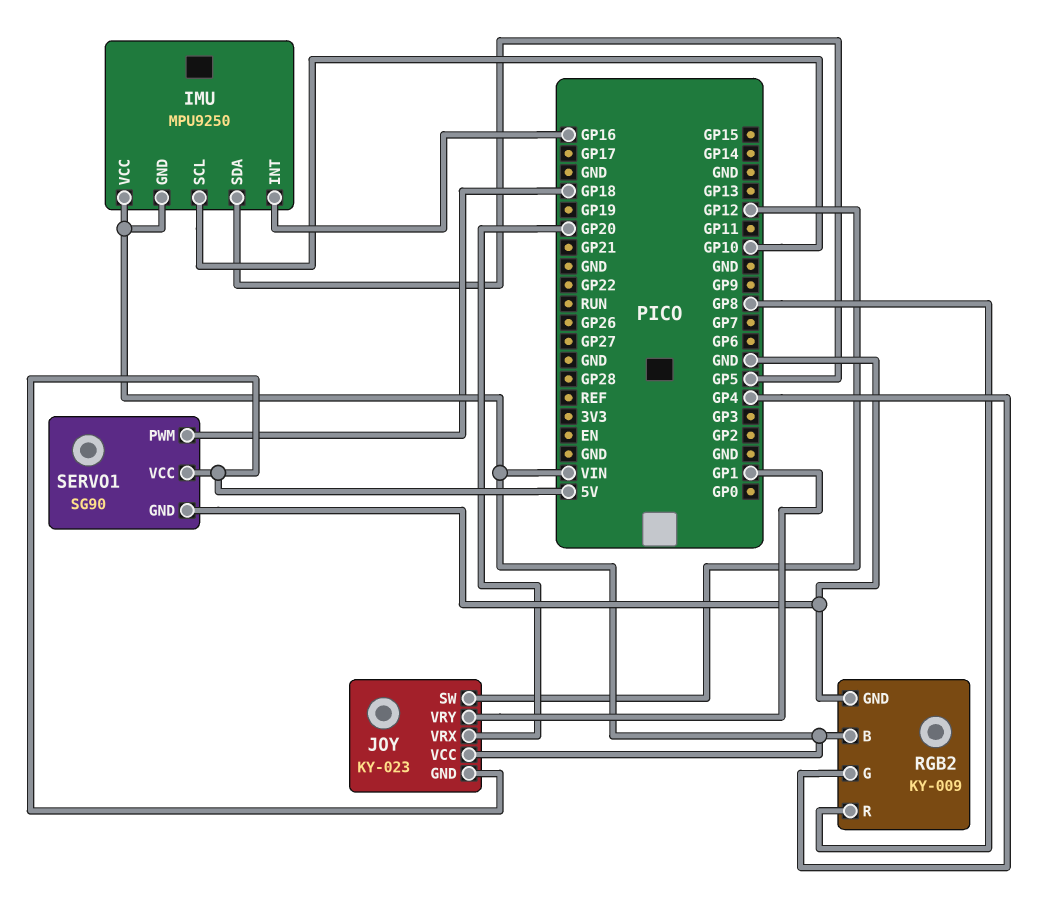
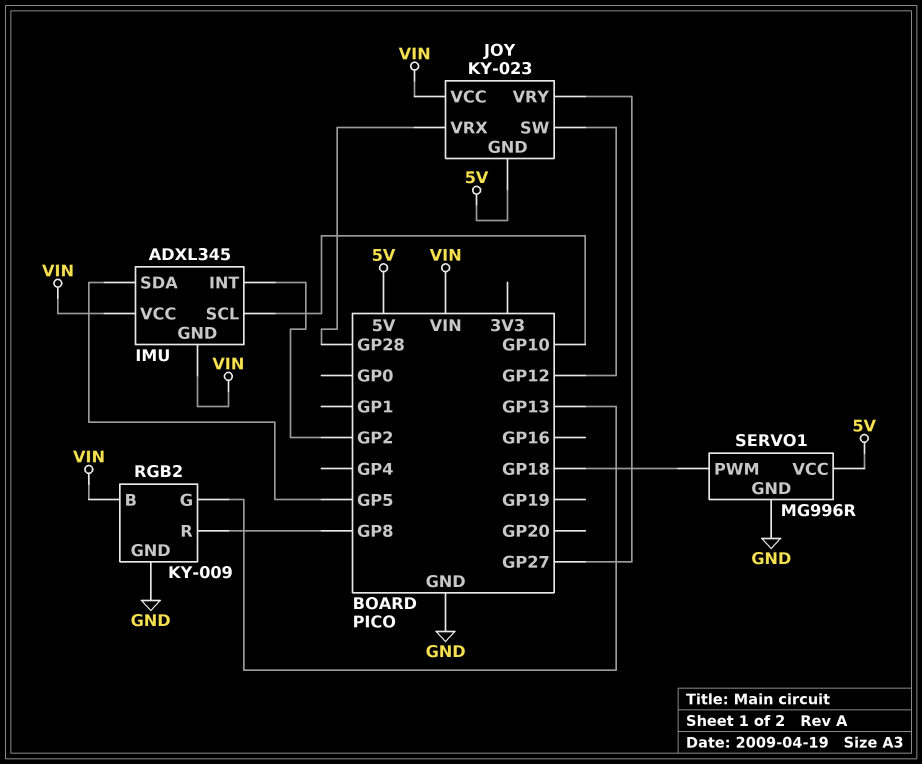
IMU: MPU9250 -> ADXL345
IMU pin INT: GP16 -> GP2
JOY pin VRX: GP20 -> GP28
JOY pin VRY: GP1 -> GP27
RGB2 pin G: GP4 -> GP13
SERVO1: SG90 -> MG996R

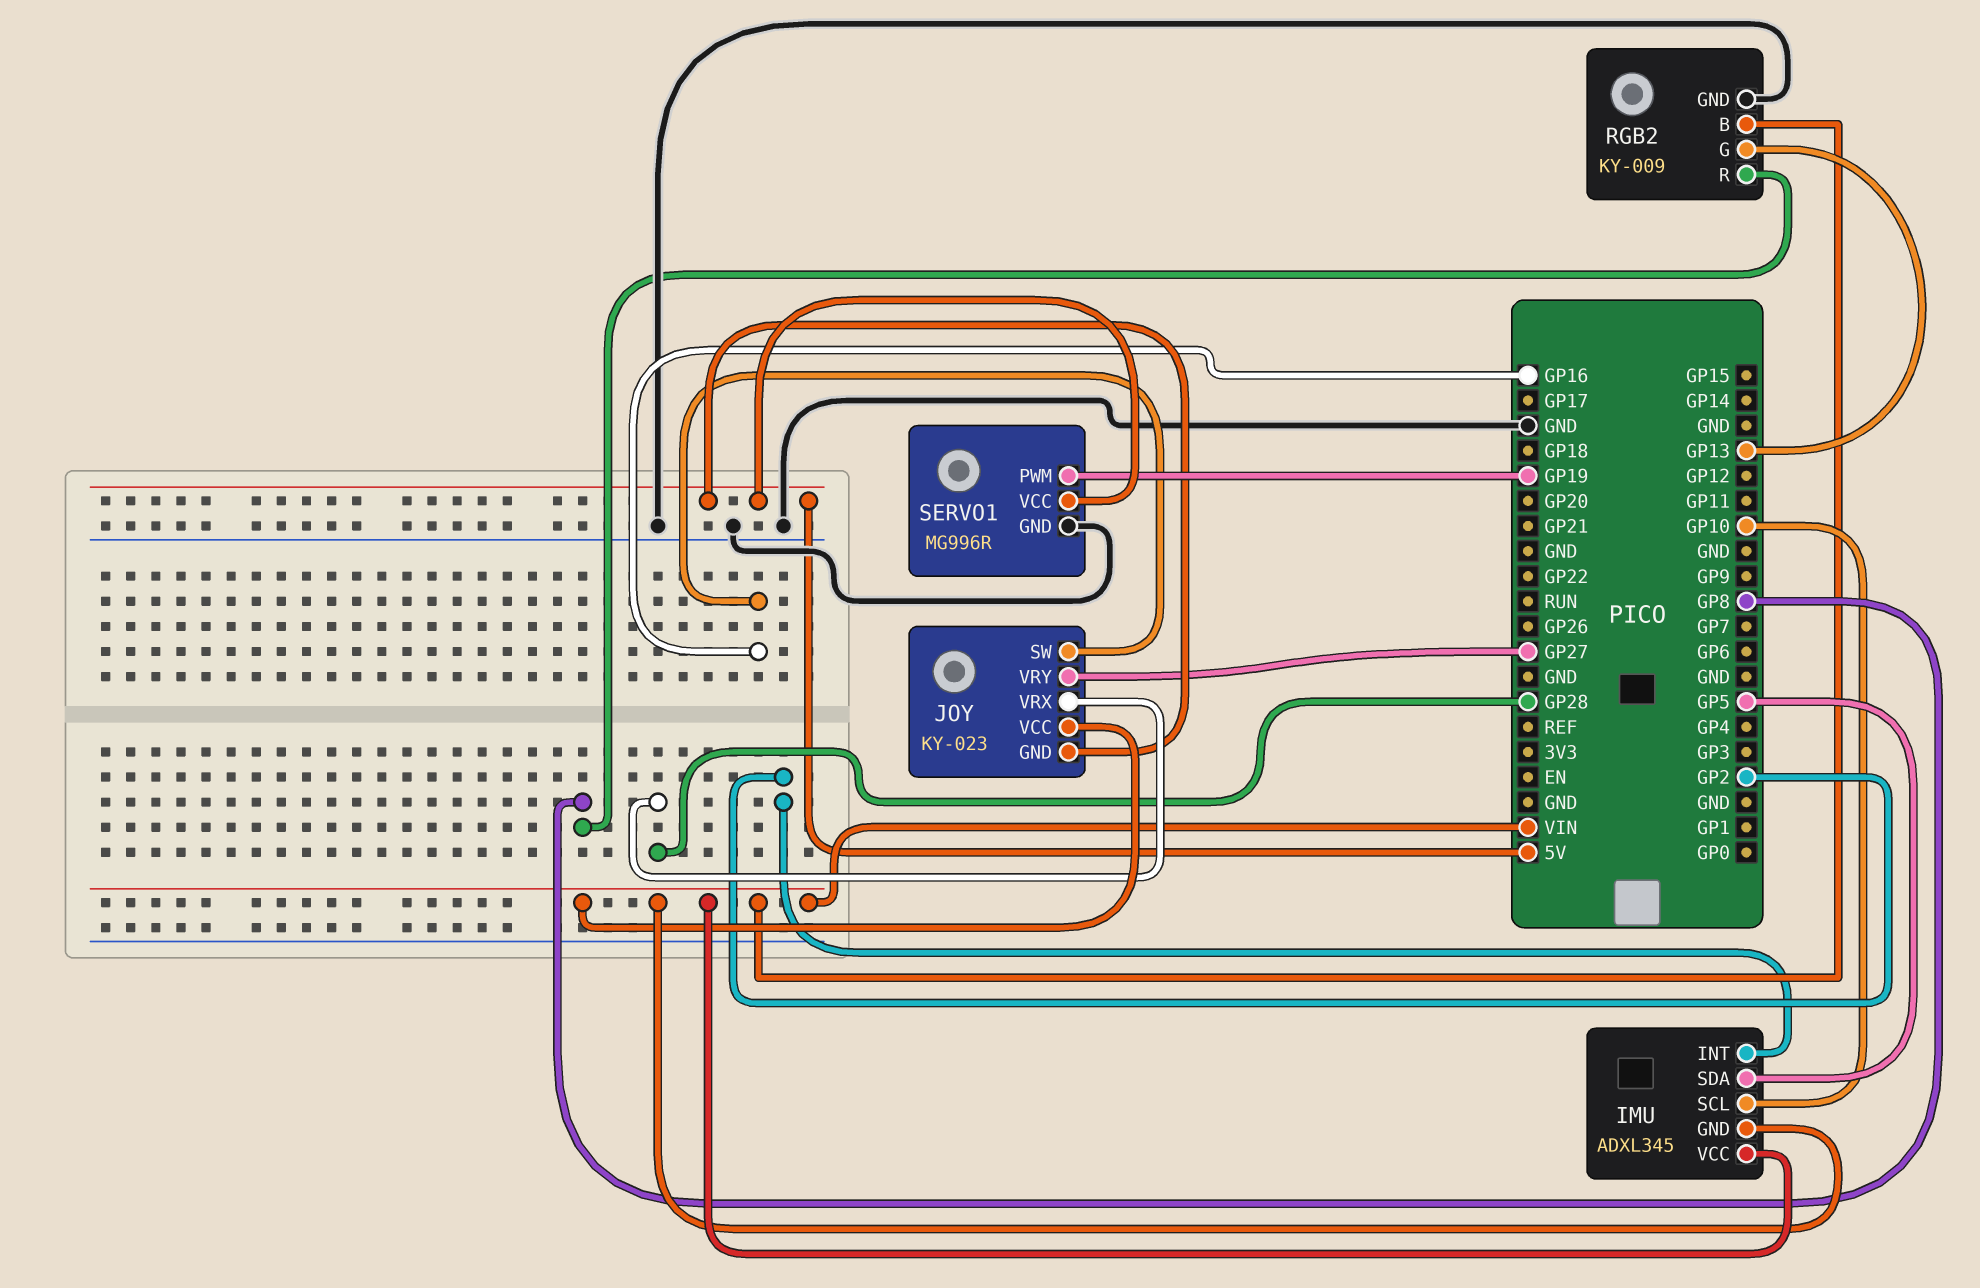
JOY pin SW: GP12 -> GP16
SERVO1 pin PWM: GP18 -> GP19

